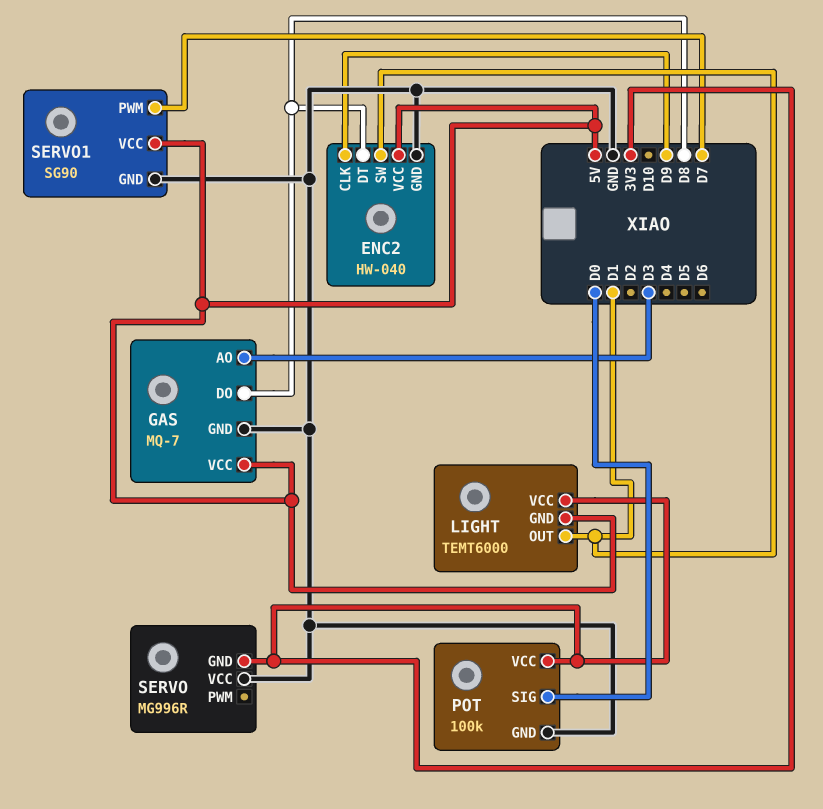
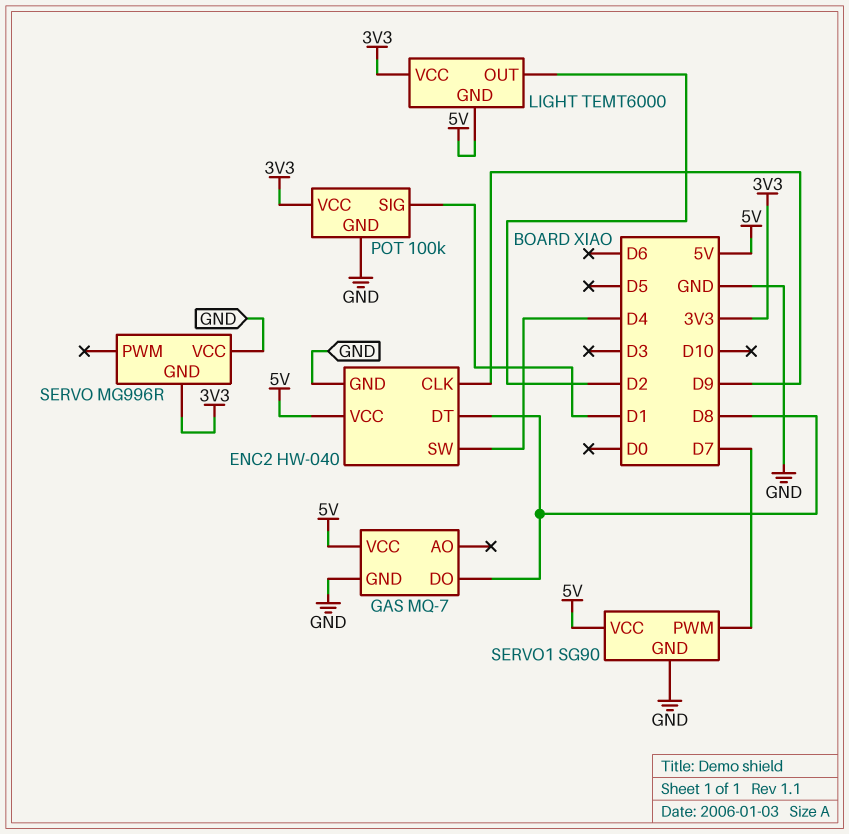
ENC2 pin SW: D1 -> D4
GAS pin AO: D3 -> none
LIGHT pin OUT: D1 -> D2
POT pin SIG: D0 -> D1

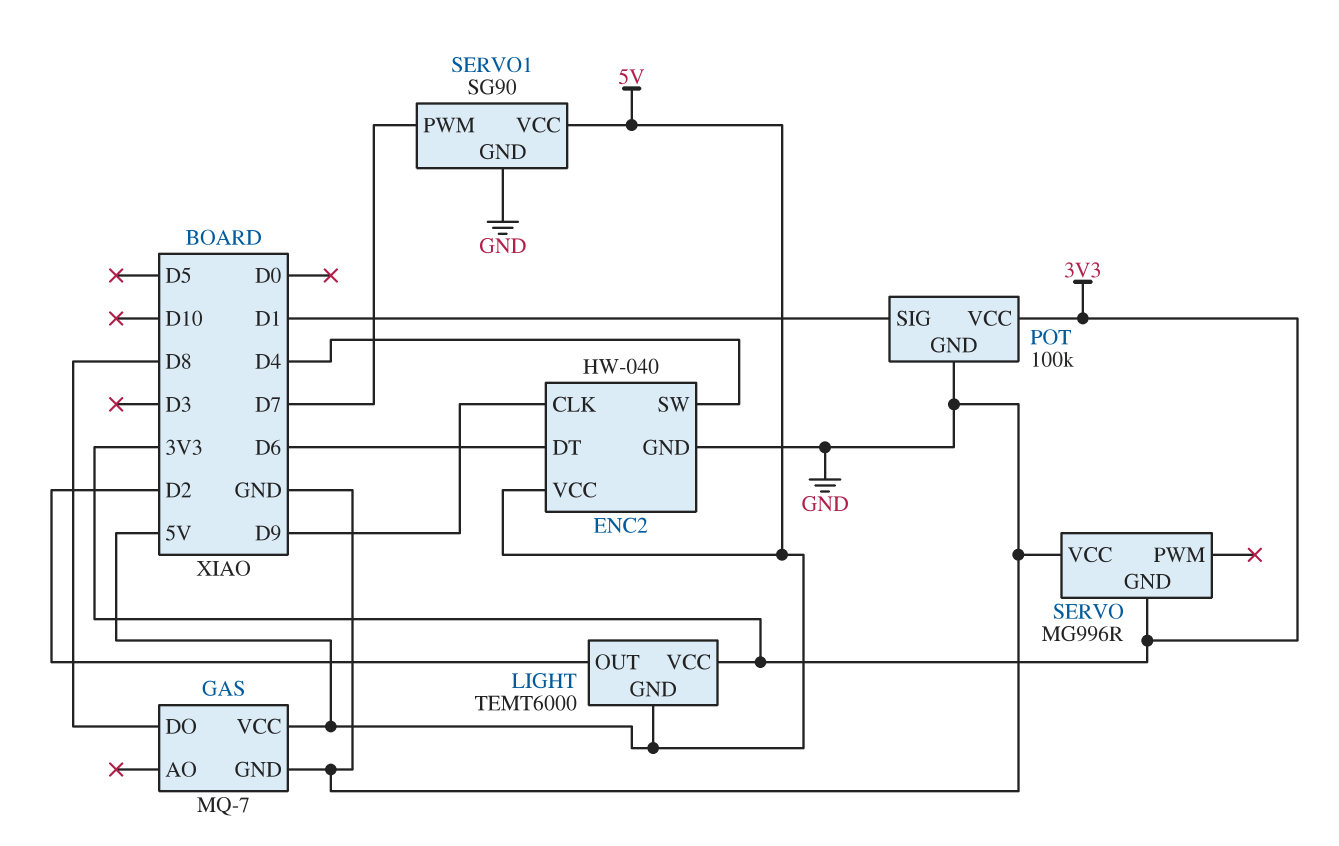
ENC2 pin DT: D8 -> D6

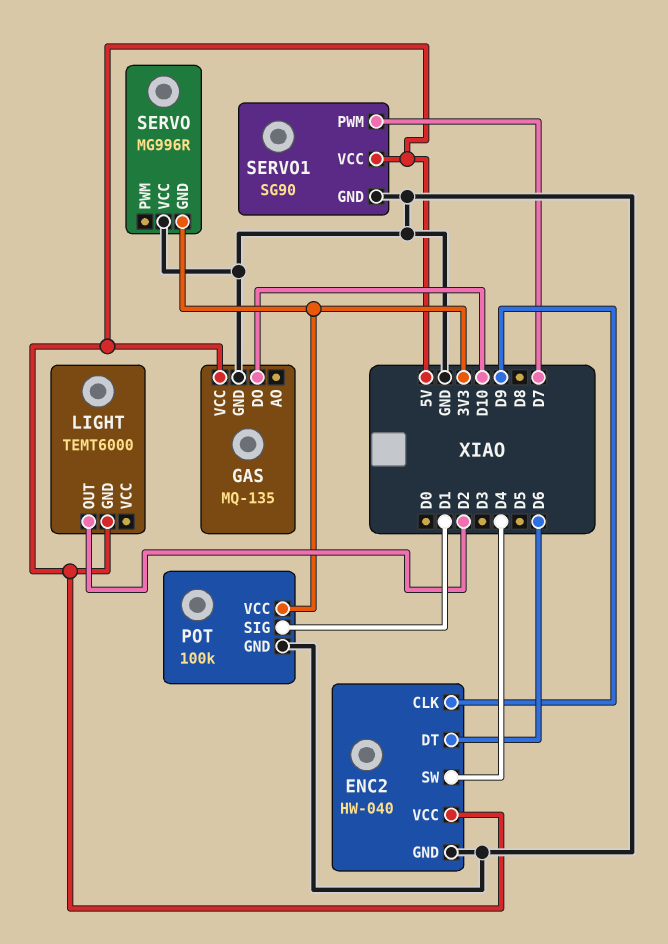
GAS: MQ-7 -> MQ-135
GAS pin DO: D8 -> D10
LIGHT pin VCC: 3V3 -> none

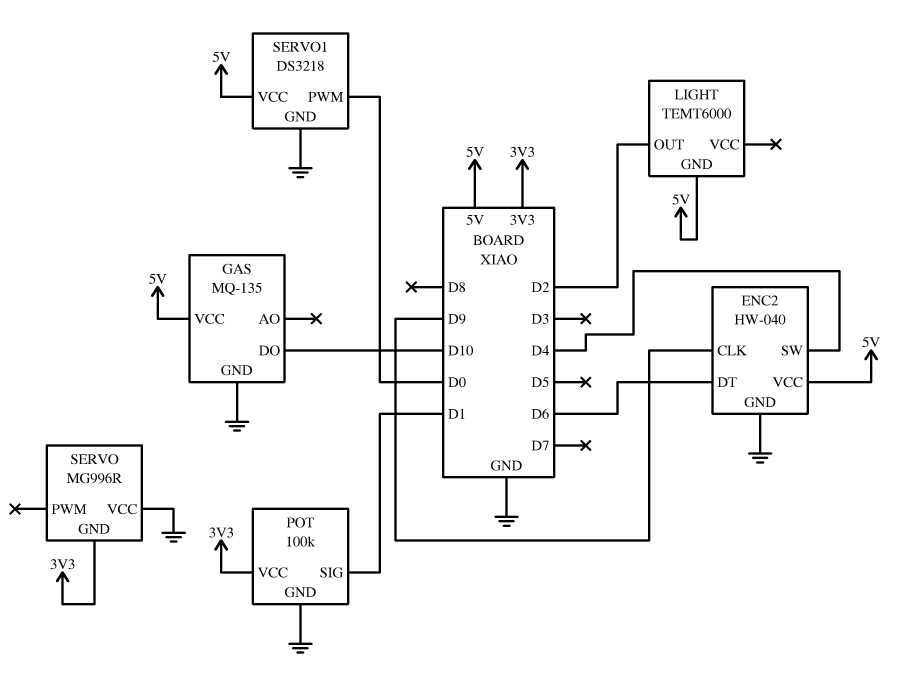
SERVO1: SG90 -> DS3218
SERVO1 pin PWM: D7 -> D0

